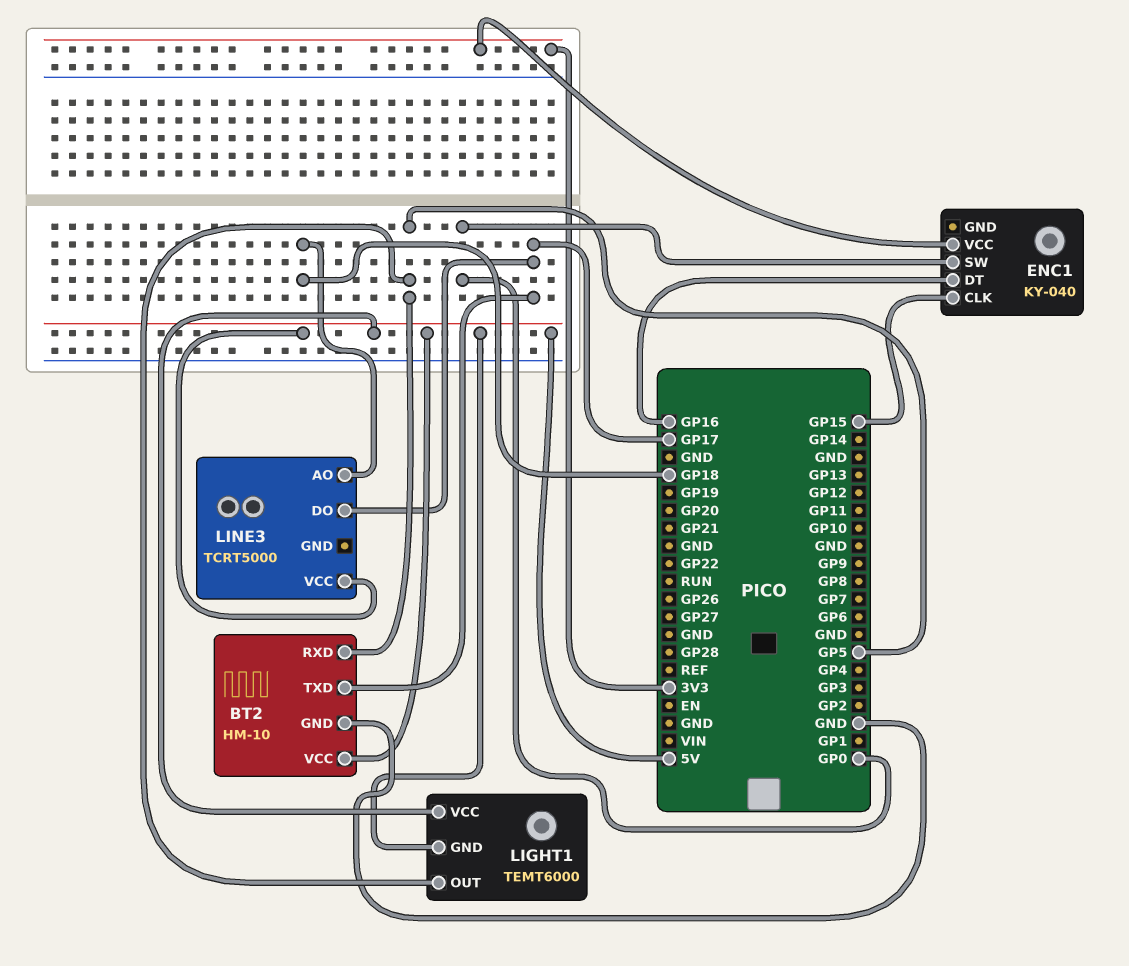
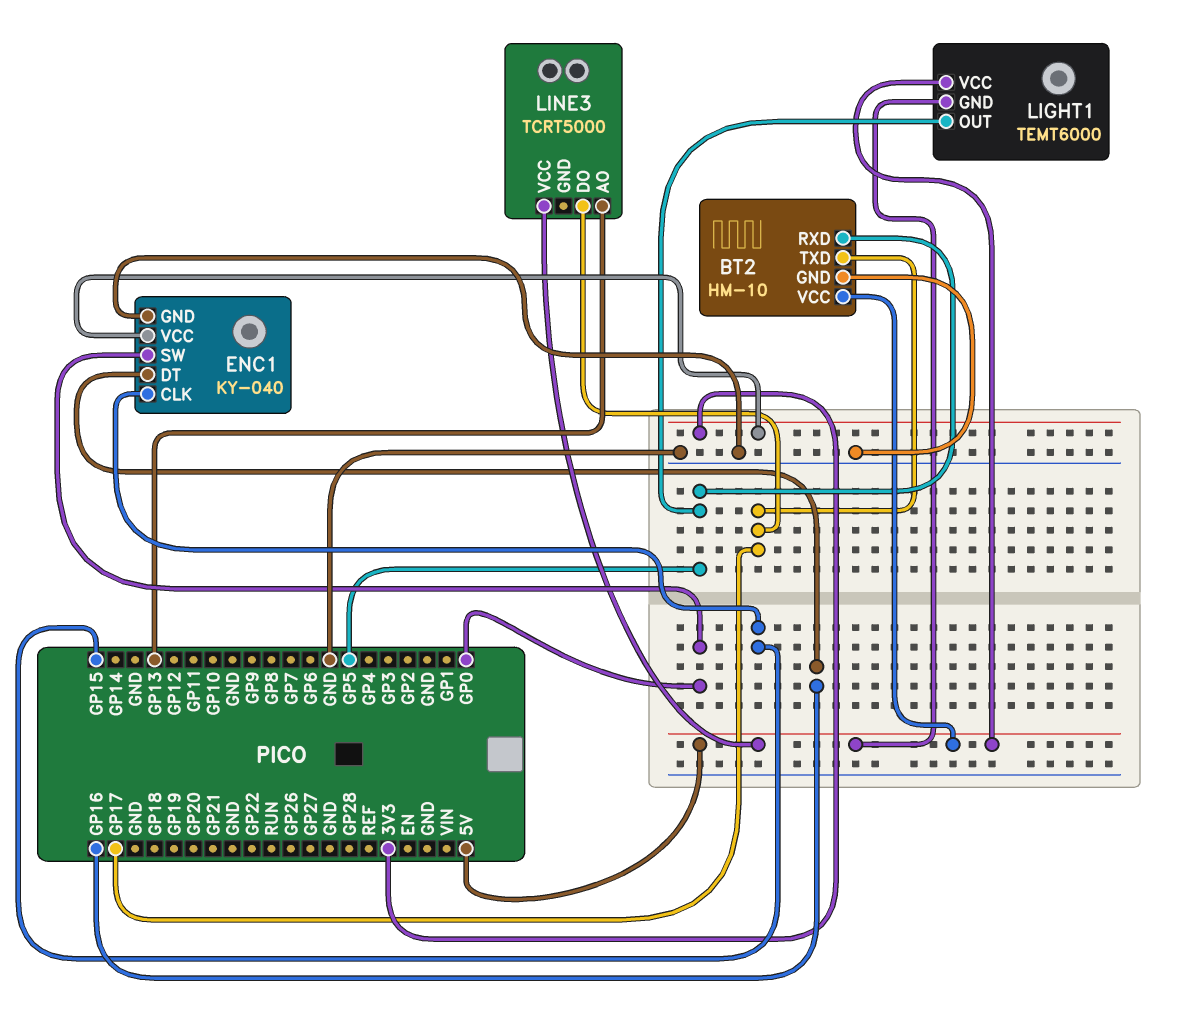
ENC1 pin GND: none -> GND
LINE3 pin AO: GP18 -> GP13

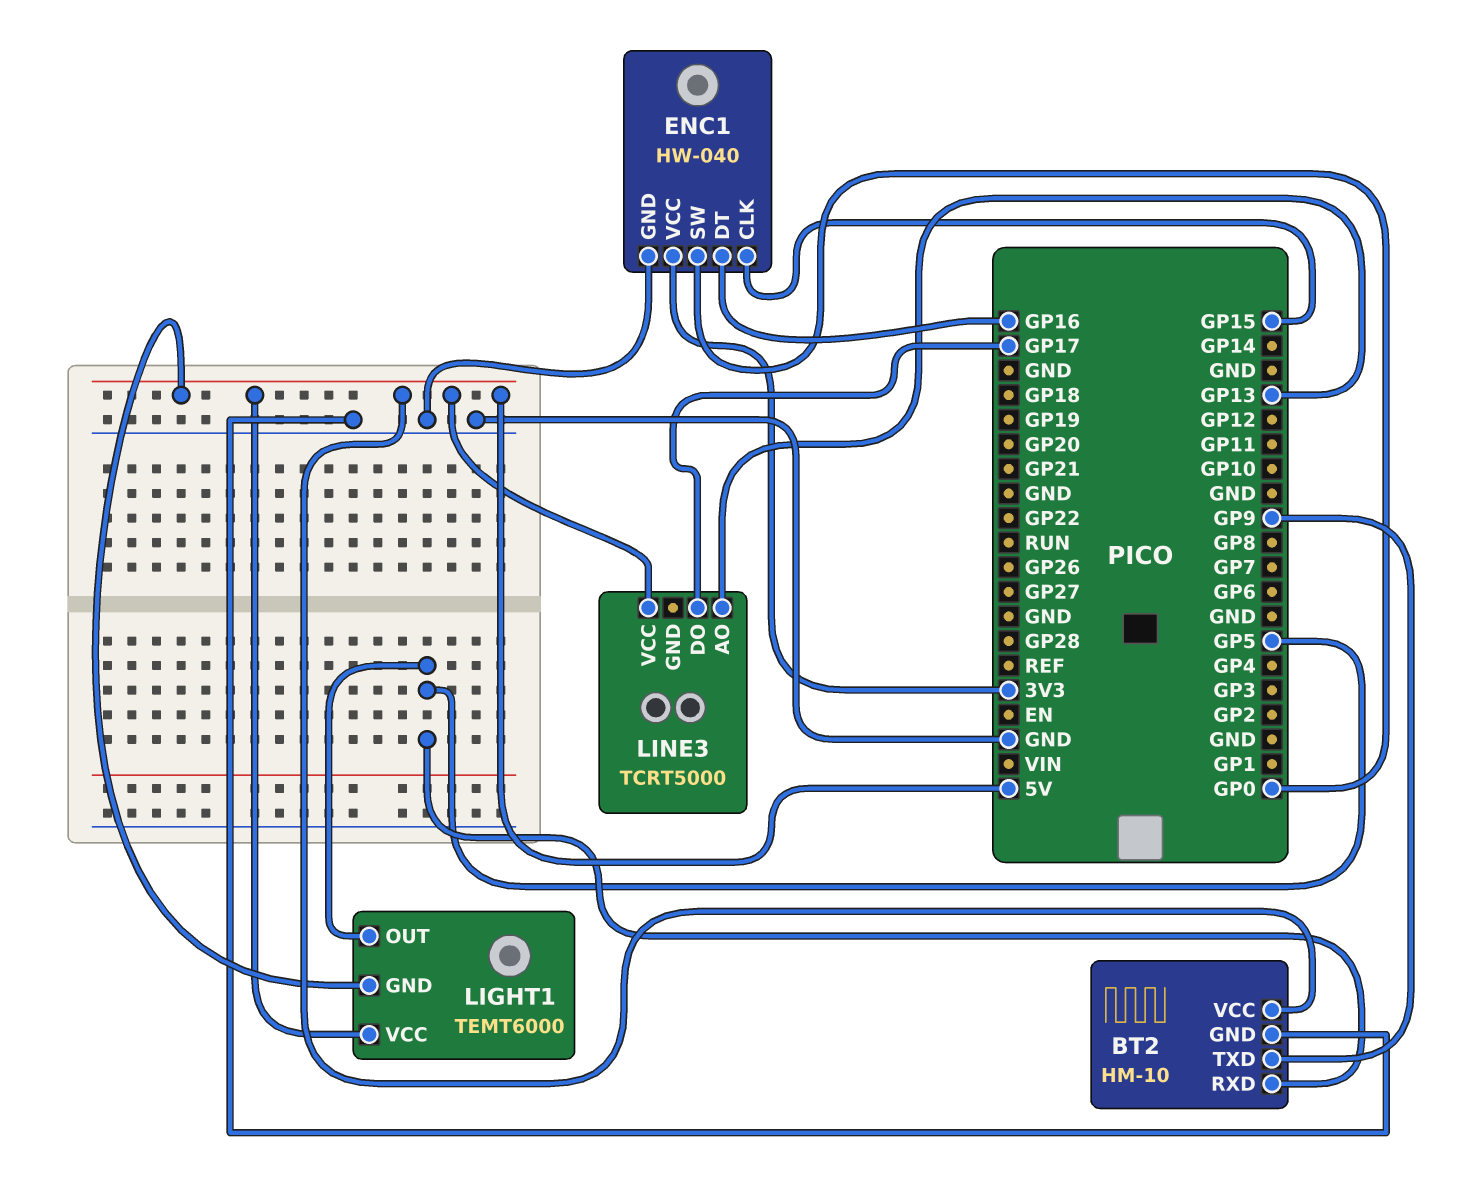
BT2 pin TXD: GP17 -> GP9
ENC1: KY-040 -> HW-040

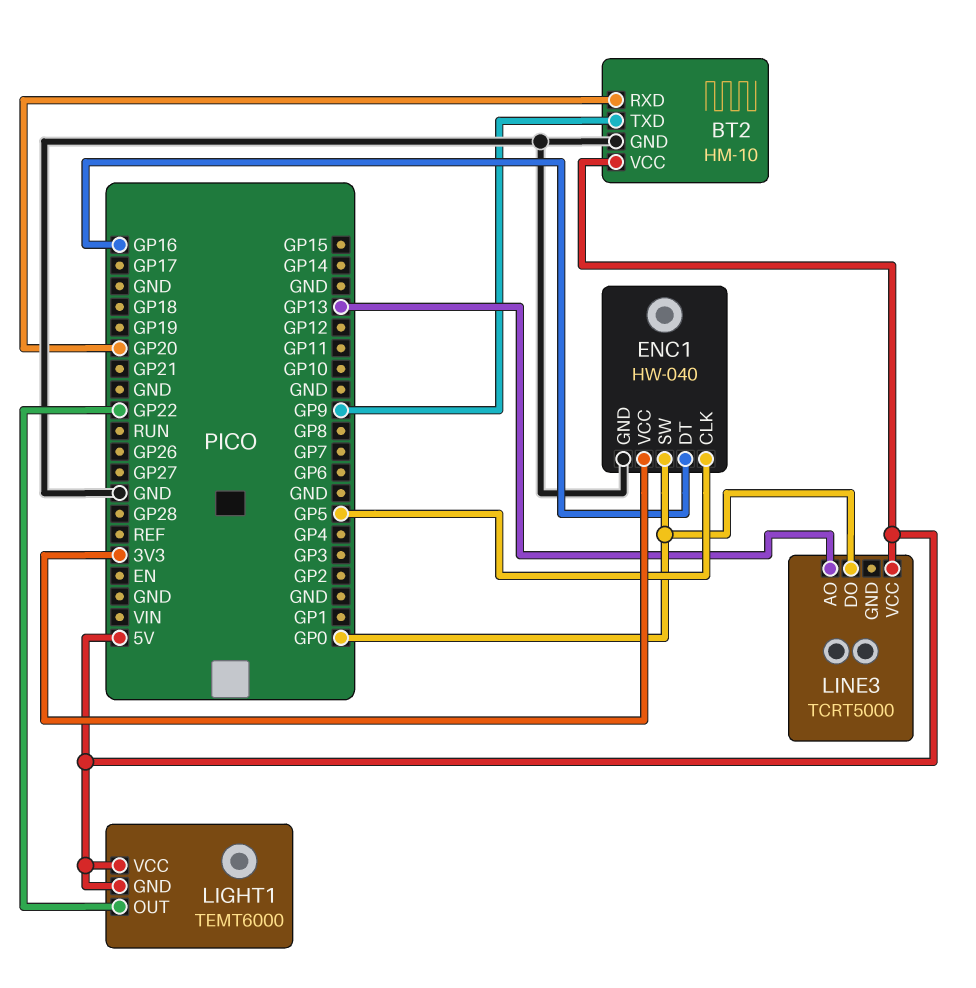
BT2 pin RXD: GP5 -> GP20
ENC1 pin CLK: GP15 -> GP5
LIGHT1 pin OUT: GP5 -> GP22
LINE3 pin DO: GP17 -> GP0

